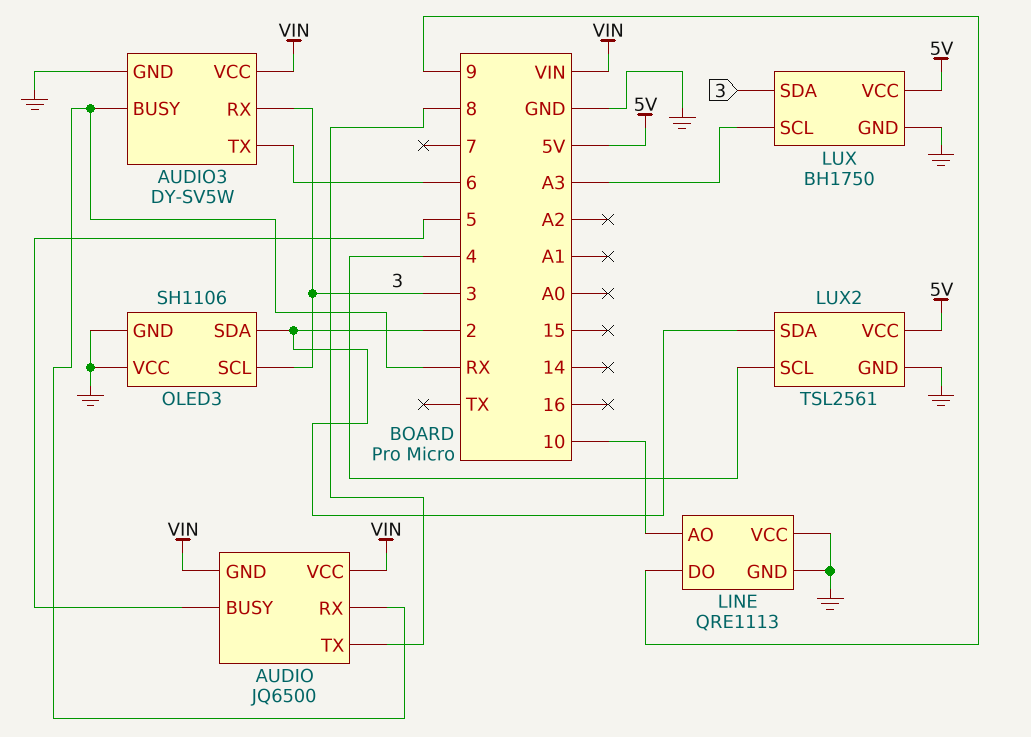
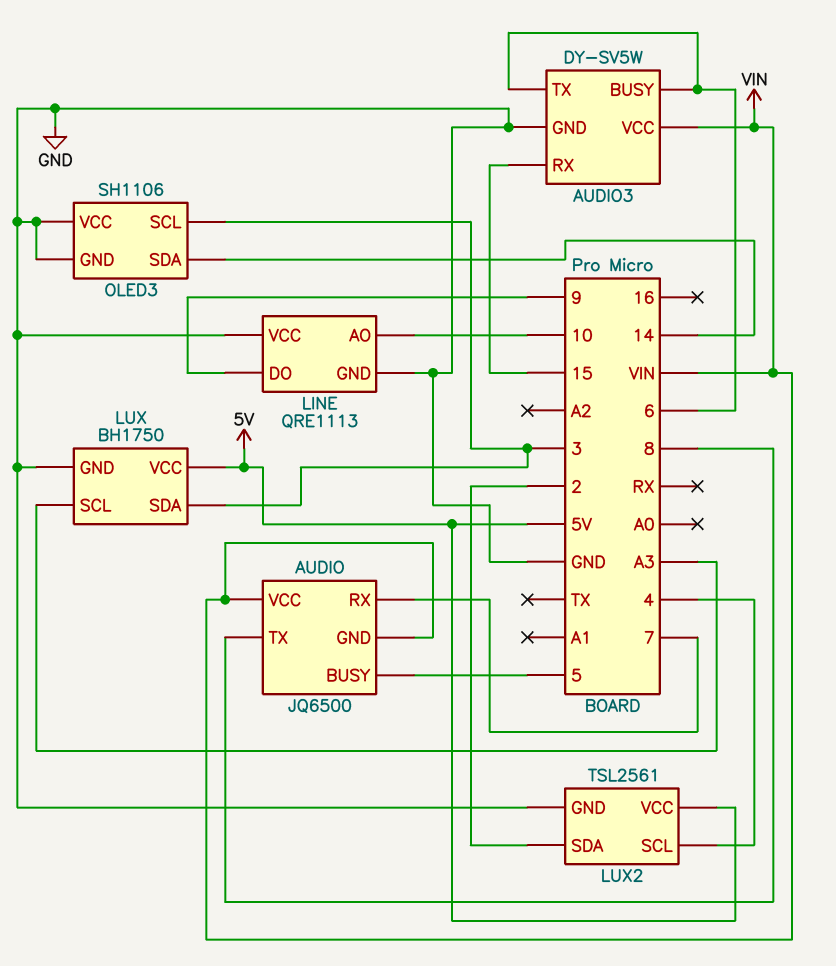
AUDIO pin RX: RX -> 7
AUDIO3 pin BUSY: RX -> 6
AUDIO3 pin RX: 3 -> 15
OLED3 pin SDA: 2 -> 14

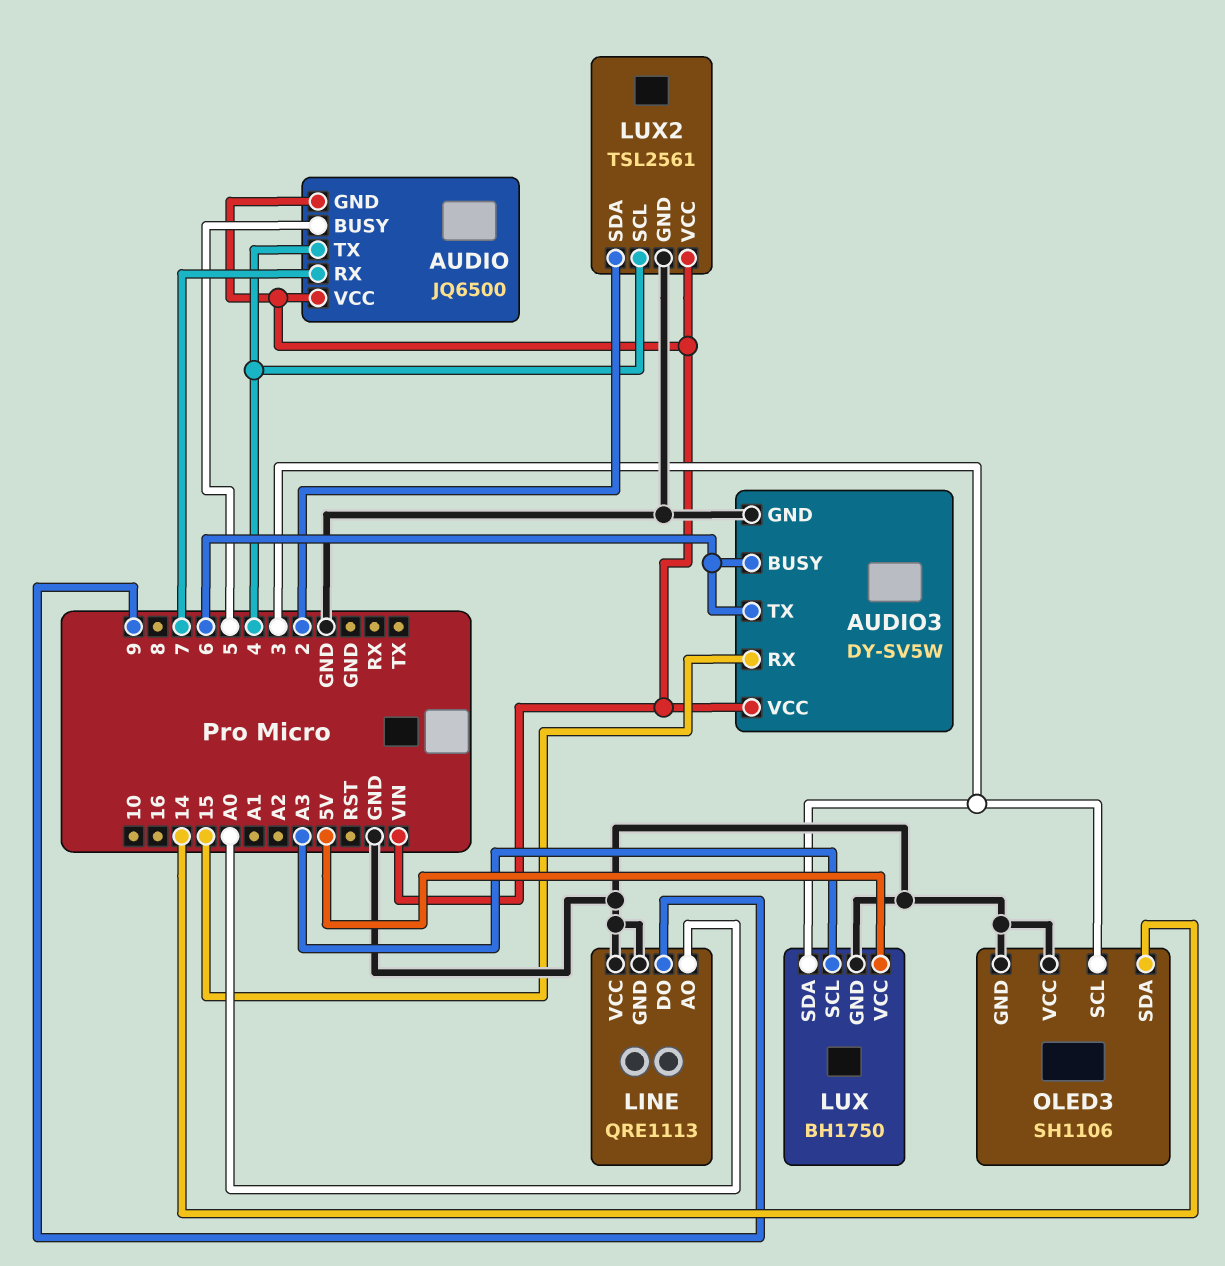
AUDIO pin TX: 8 -> 4
LINE pin AO: 10 -> A0
LUX2 pin VCC: 5V -> VIN

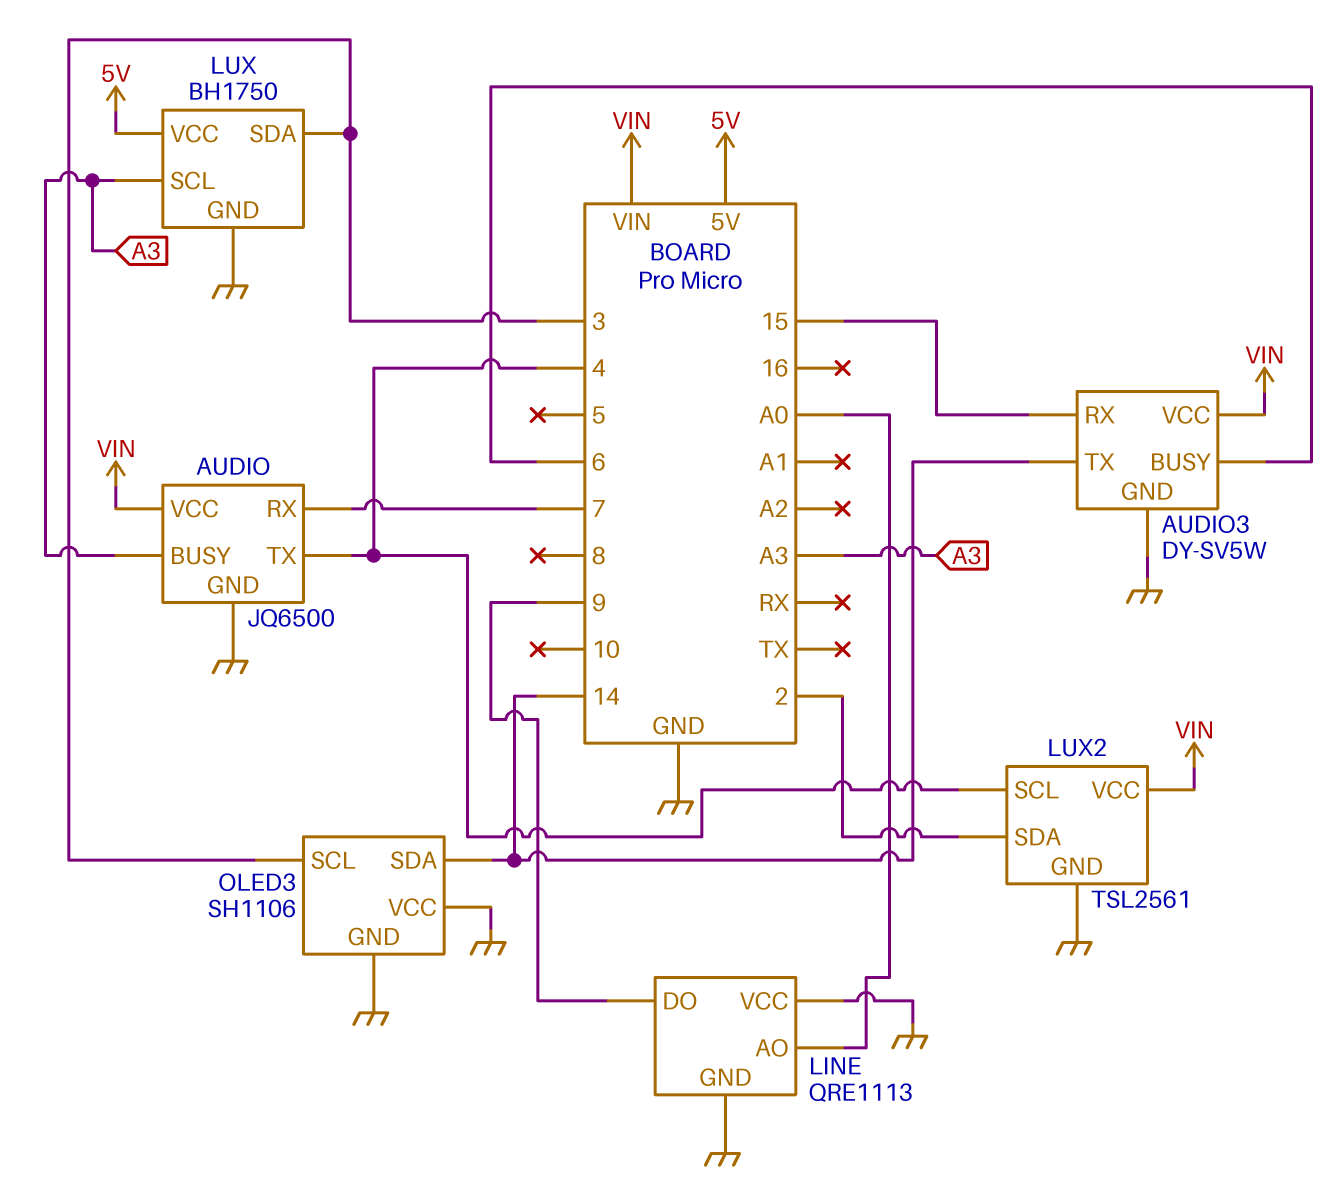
AUDIO pin BUSY: 5 -> A3
AUDIO pin GND: VIN -> GND
AUDIO3 pin TX: 6 -> 14

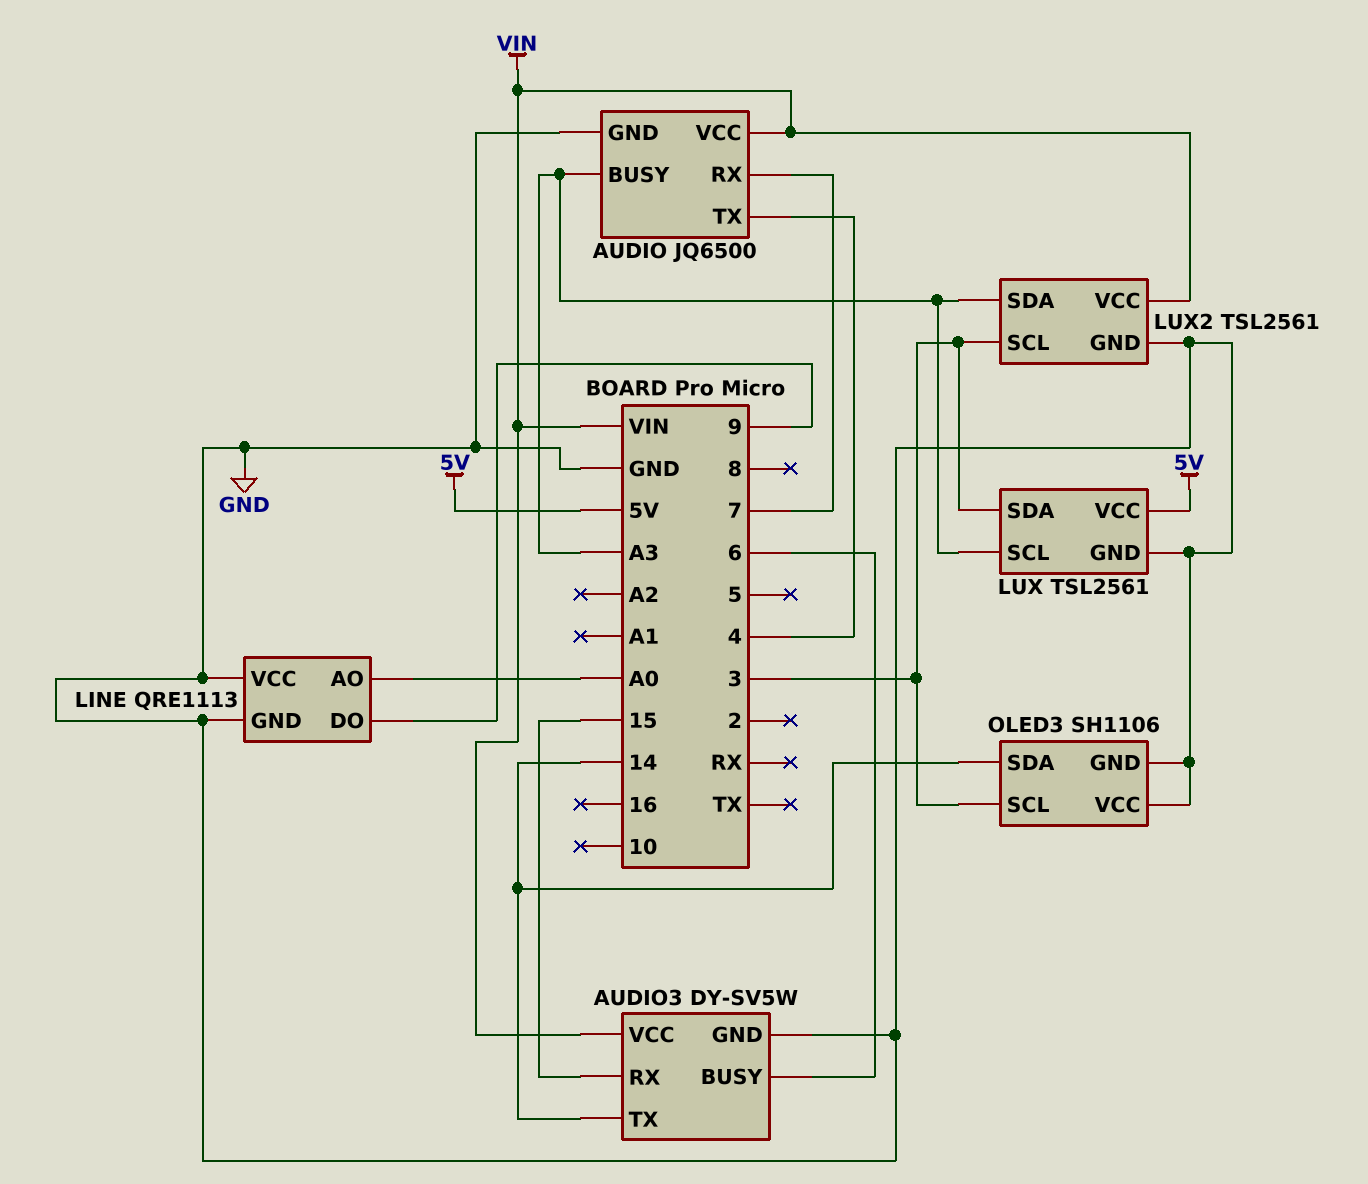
LUX: BH1750 -> TSL2561
LUX2 pin SCL: 4 -> 3
LUX2 pin SDA: 2 -> A3

